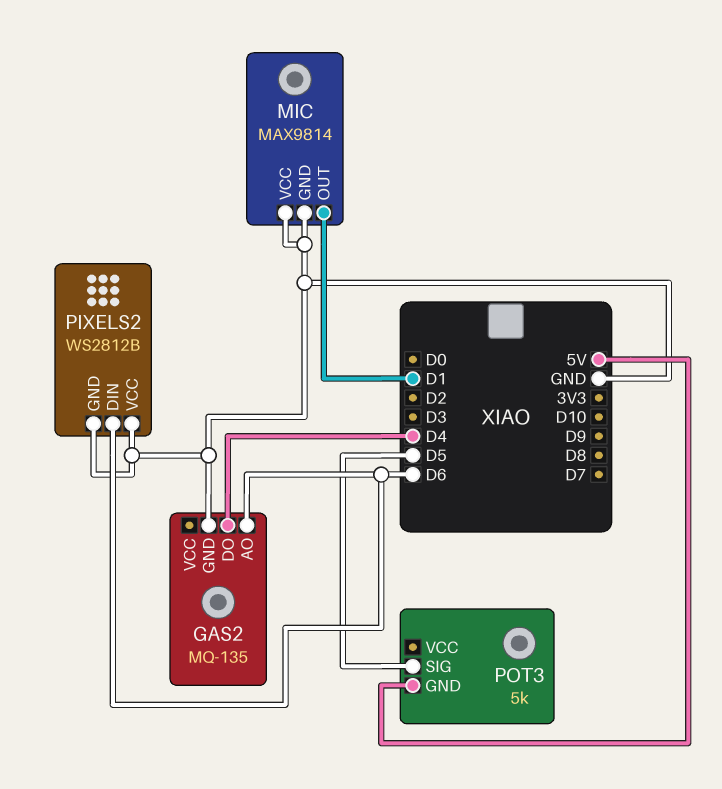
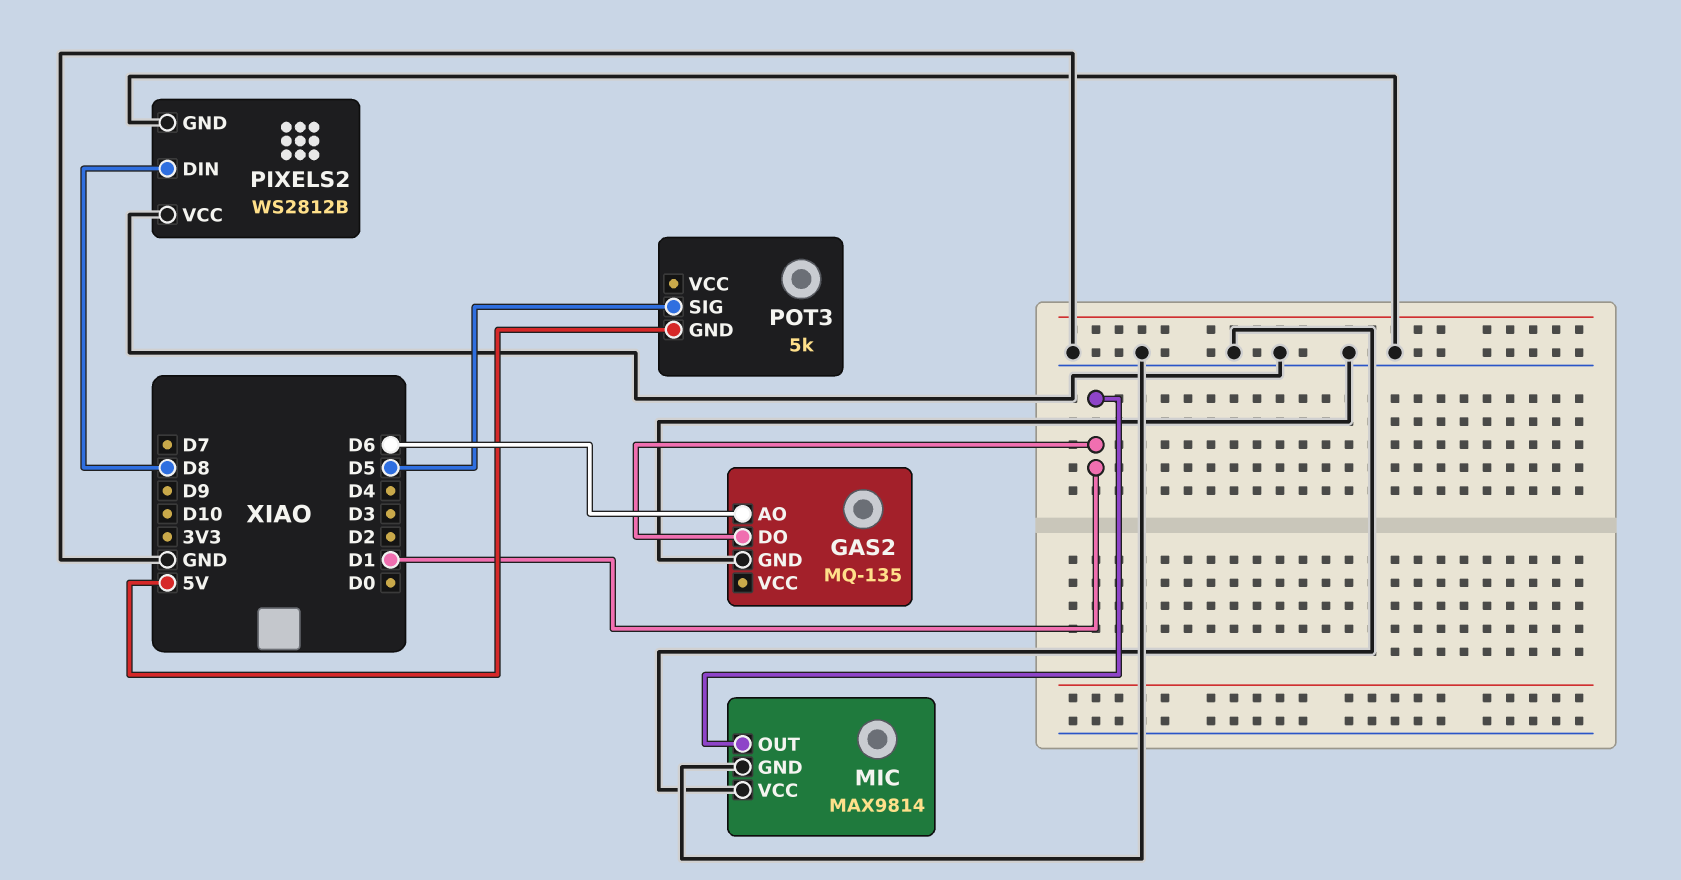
GAS2 pin DO: D4 -> D1
PIXELS2 pin DIN: D6 -> D8

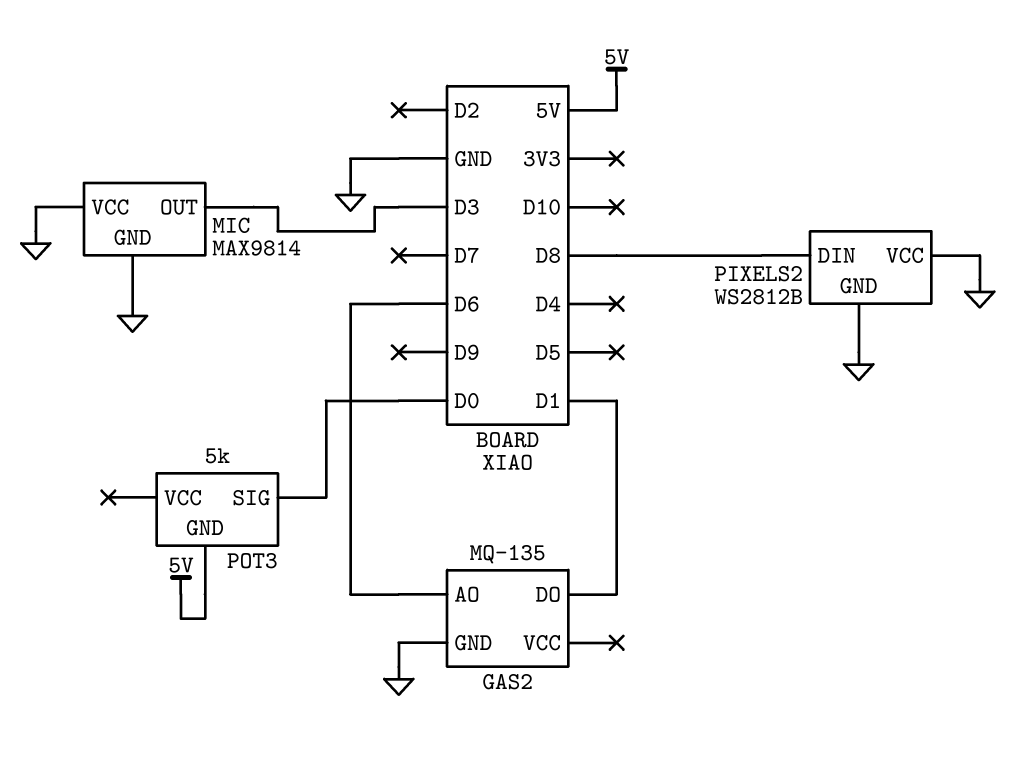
MIC pin OUT: D1 -> D3
POT3 pin SIG: D5 -> D0

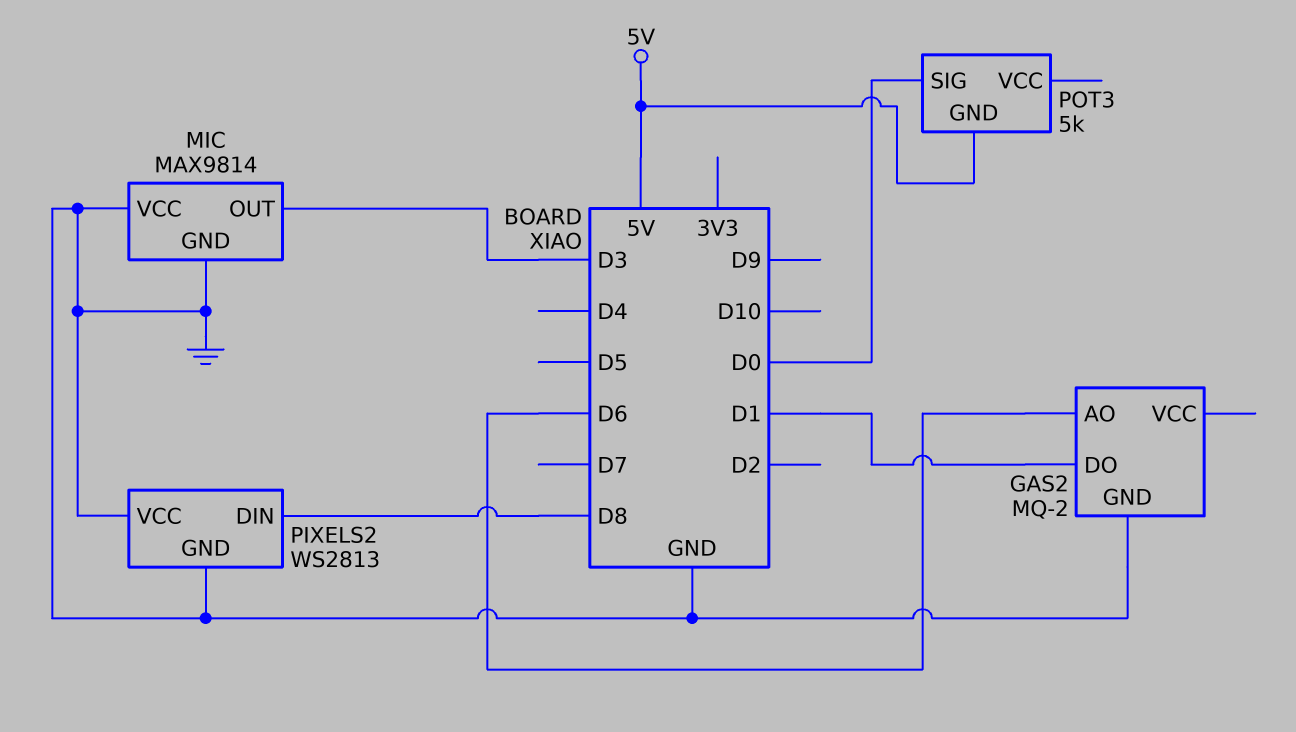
GAS2: MQ-135 -> MQ-2
PIXELS2: WS2812B -> WS2813

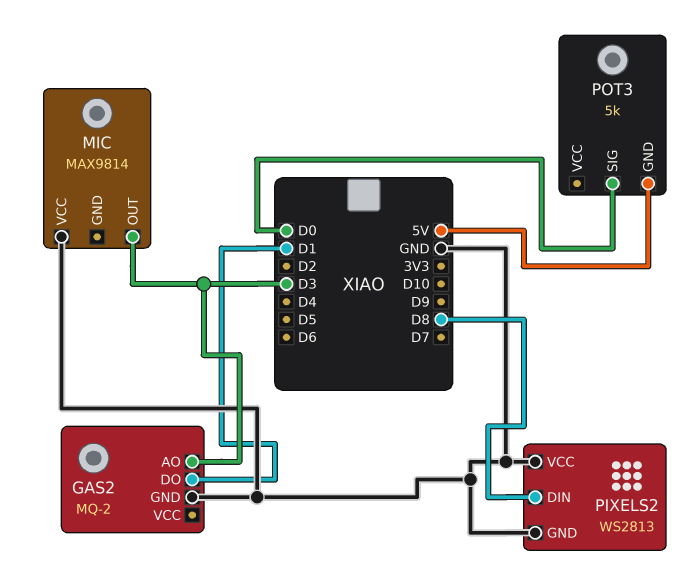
GAS2 pin AO: D6 -> D3
MIC pin GND: GND -> none

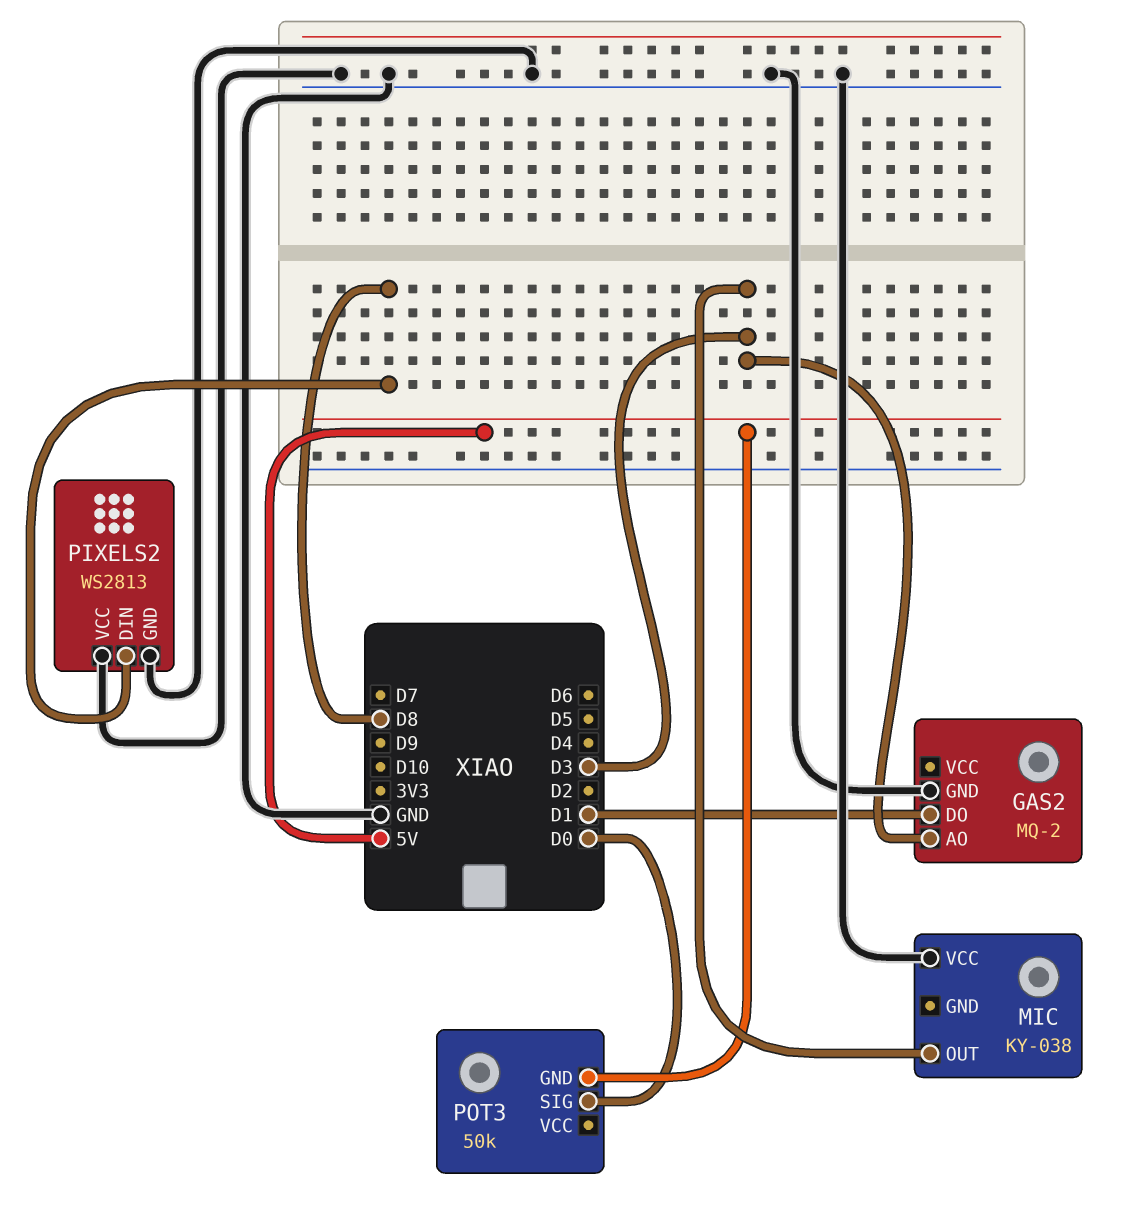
MIC: MAX9814 -> KY-038
POT3: 5k -> 50k

